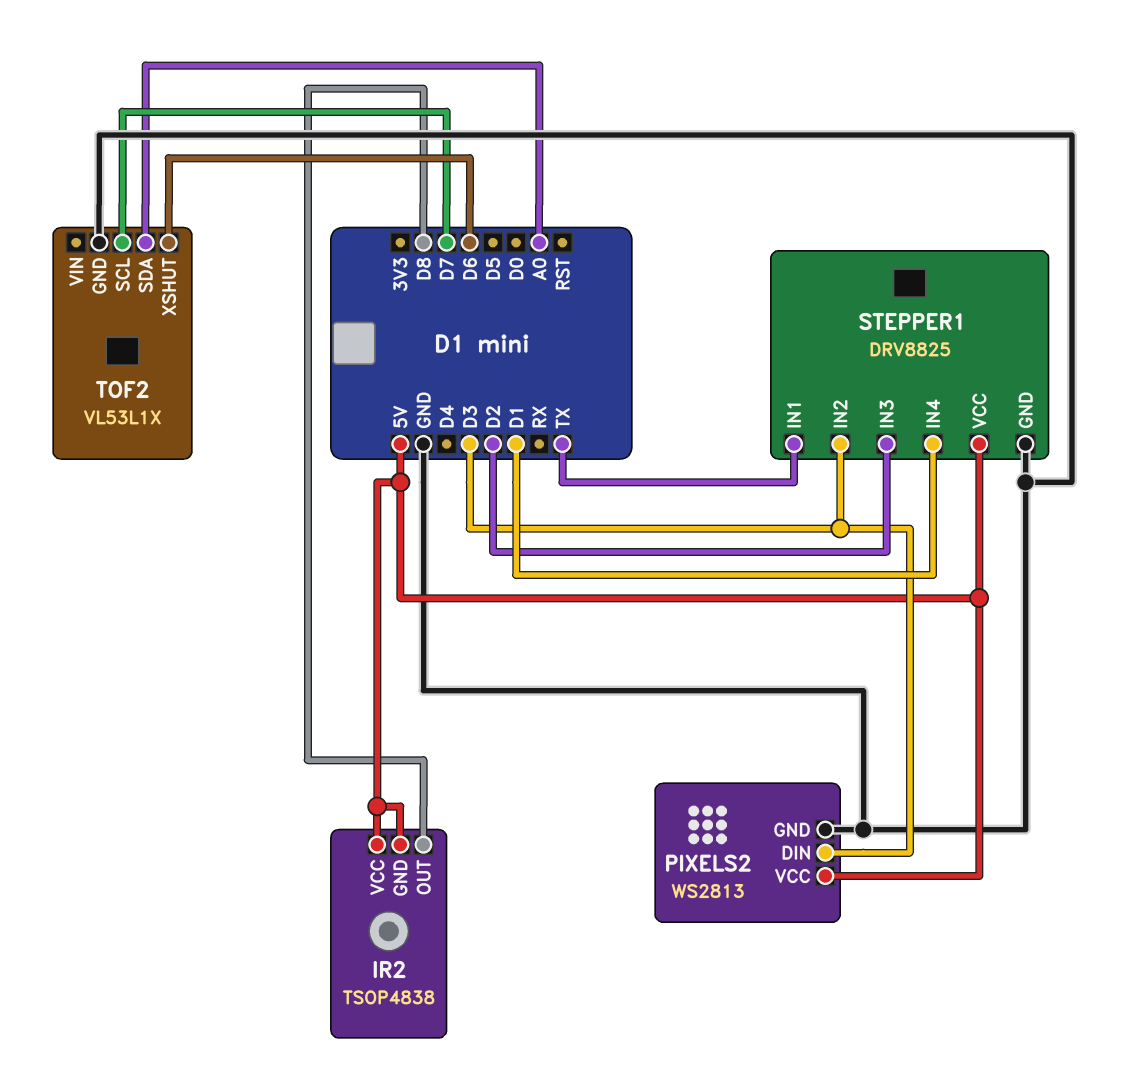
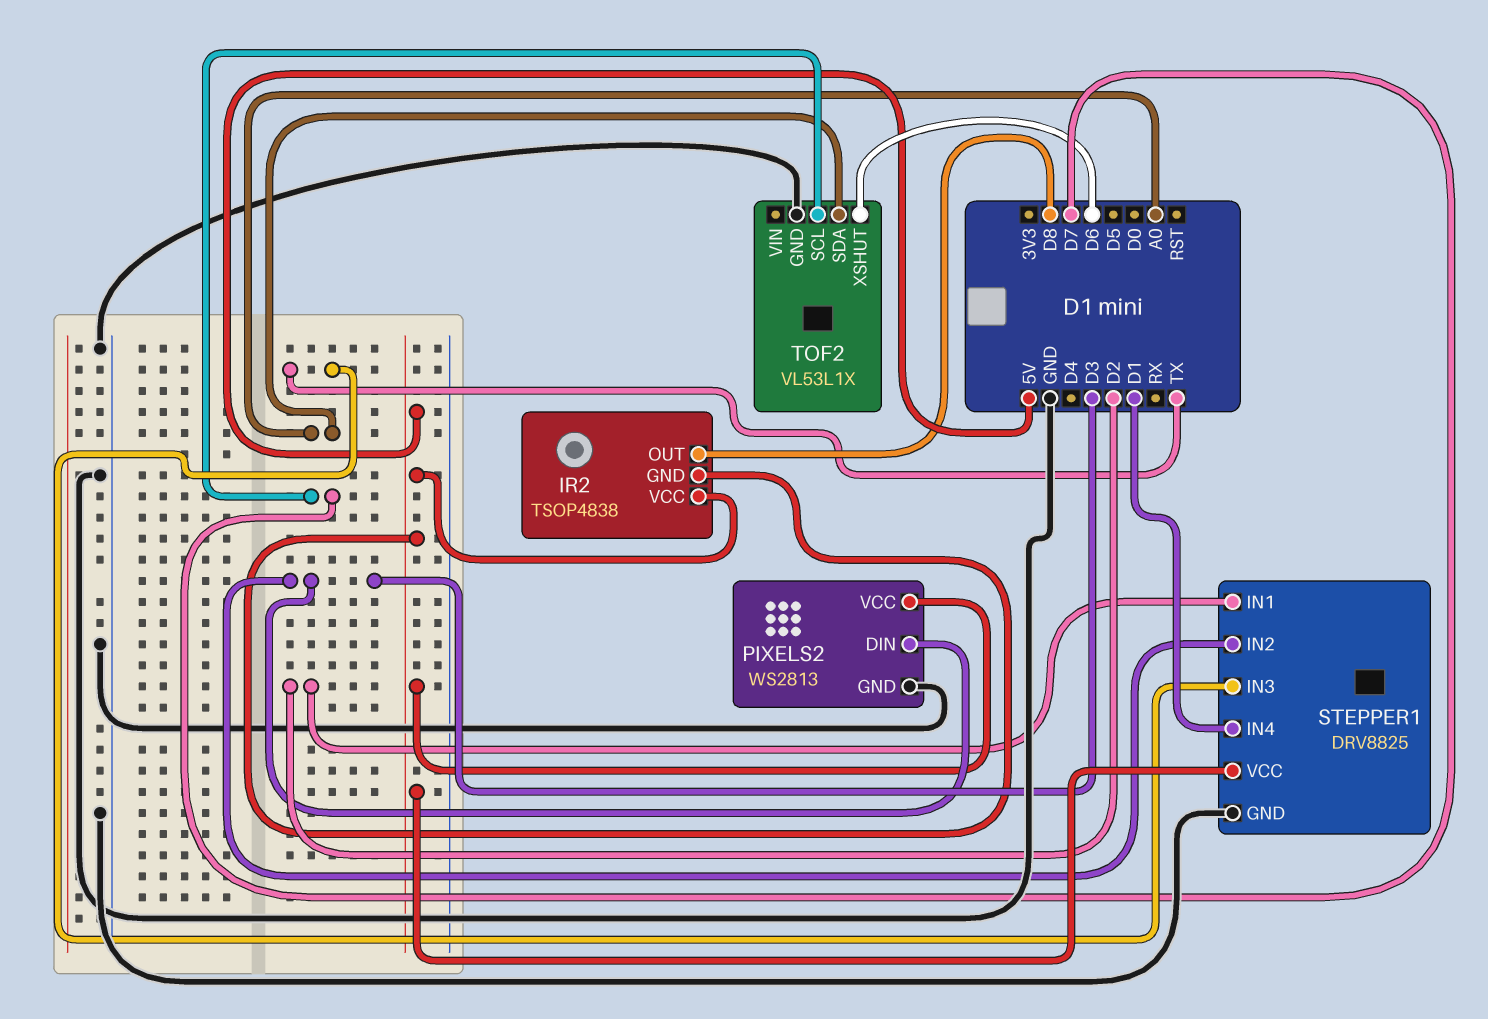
STEPPER1 pin IN1: TX -> D2
STEPPER1 pin IN3: D2 -> TX

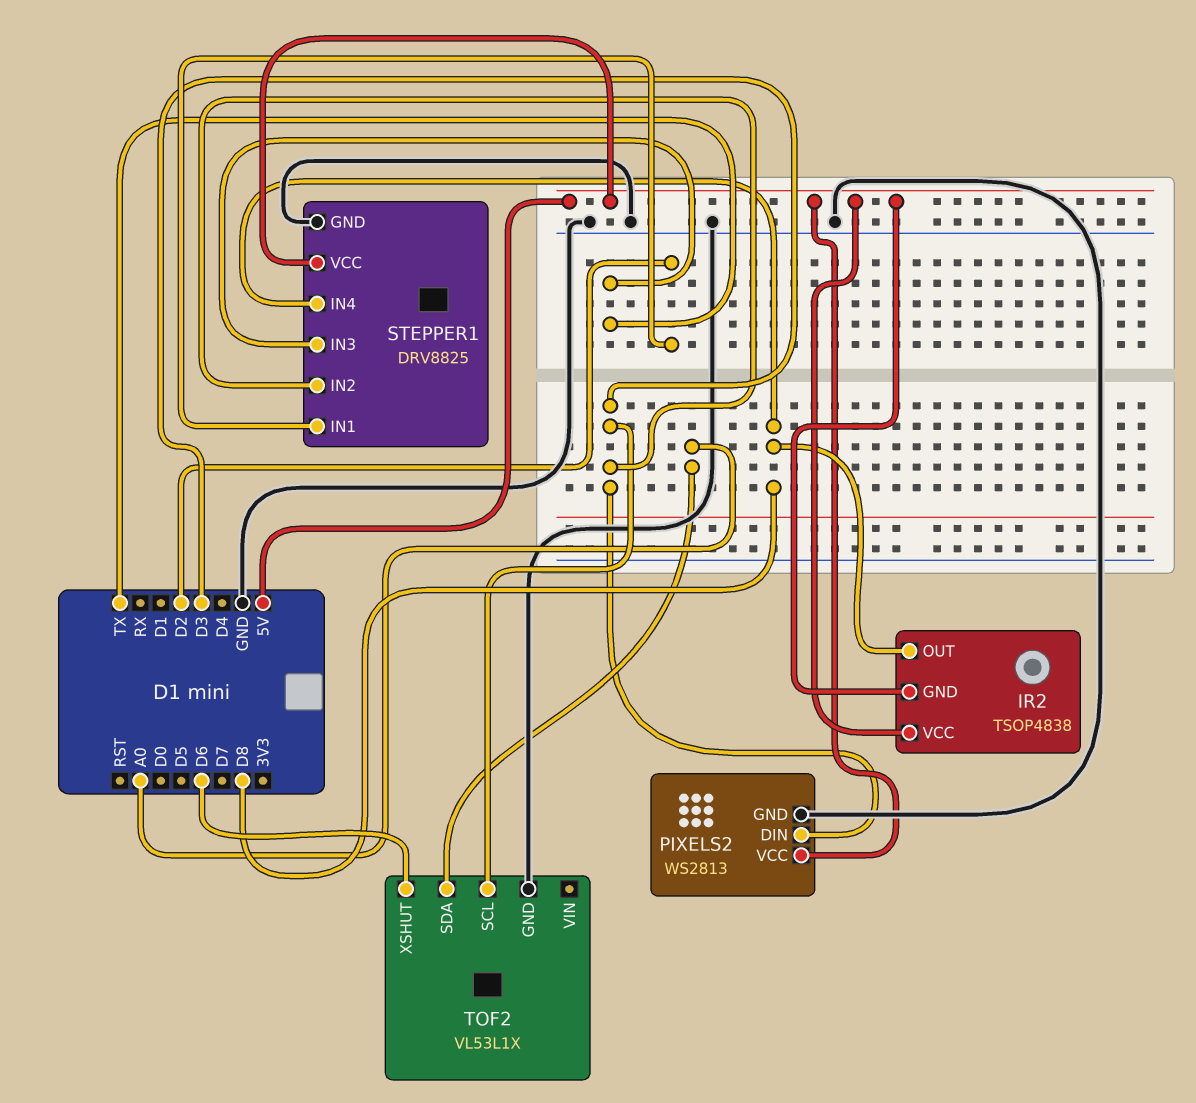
STEPPER1 pin IN4: D1 -> D8
TOF2 pin SCL: D7 -> D3

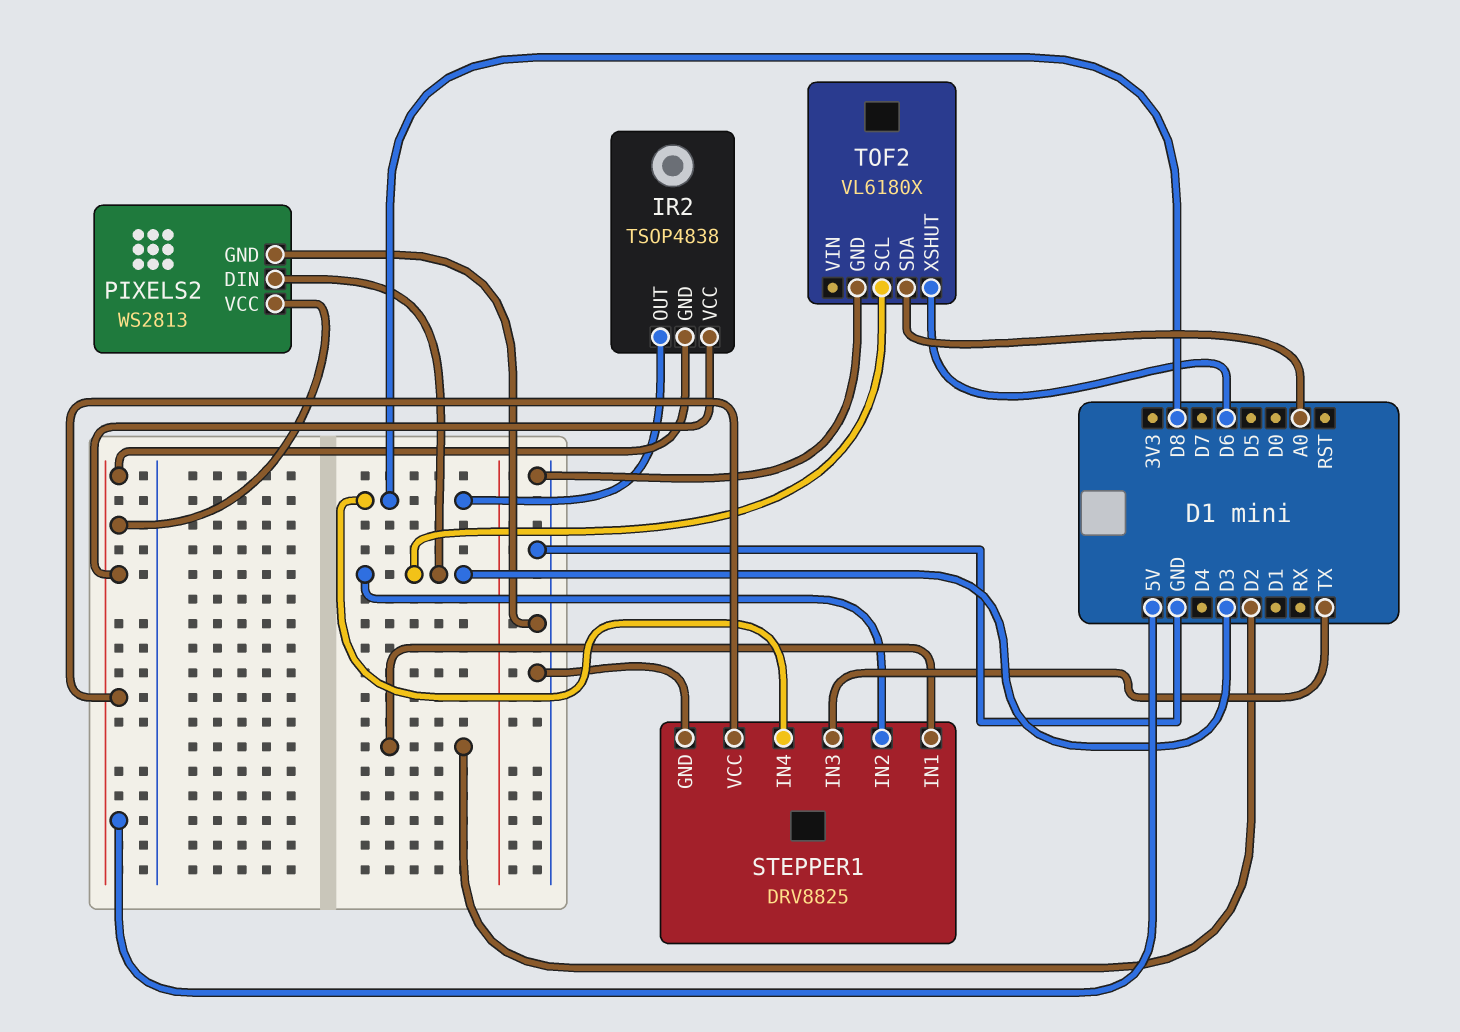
TOF2: VL53L1X -> VL6180X

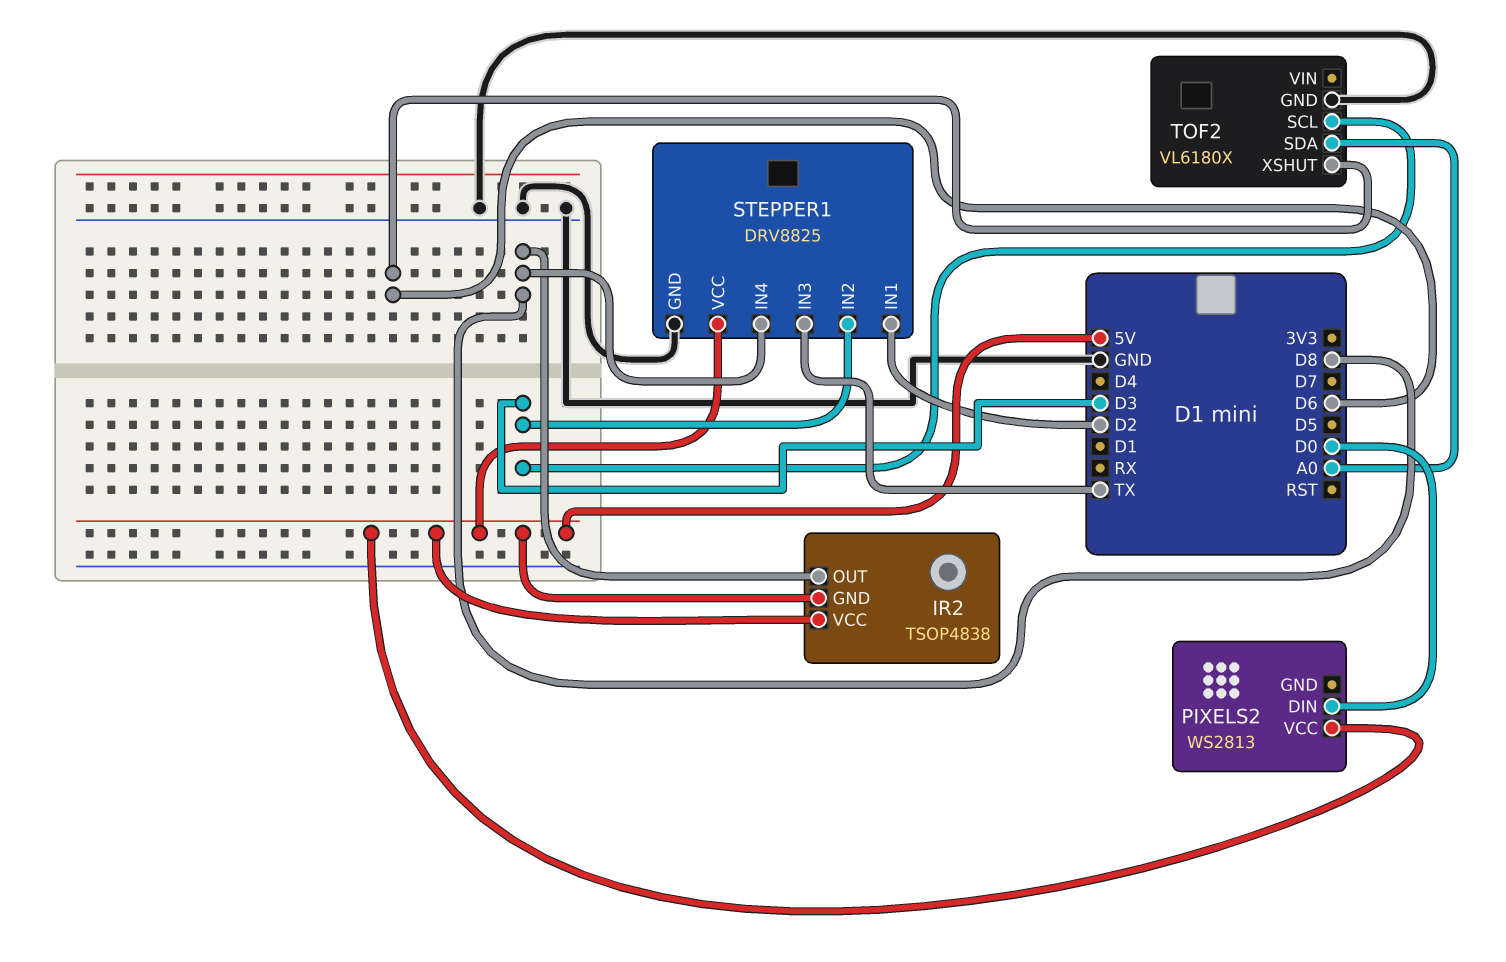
PIXELS2 pin DIN: D3 -> D0
PIXELS2 pin GND: GND -> none

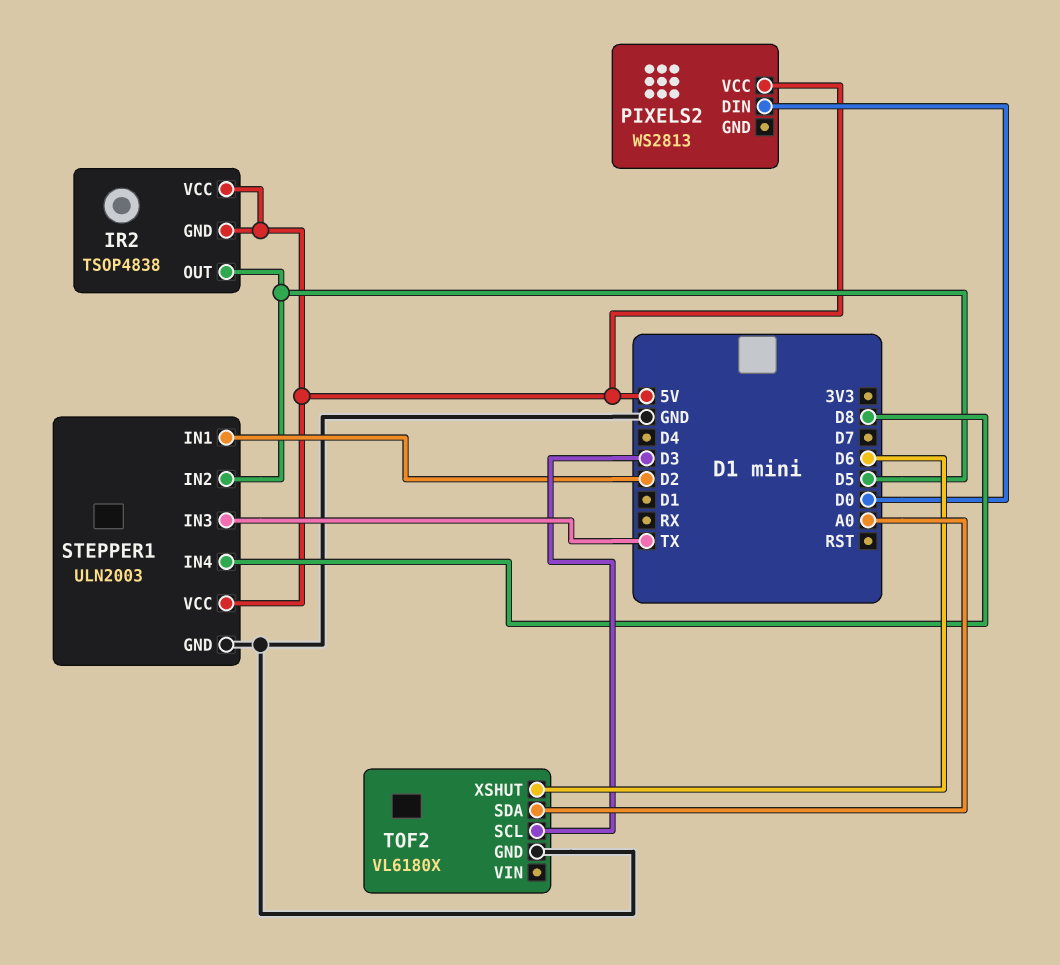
IR2 pin OUT: D8 -> D5
STEPPER1: DRV8825 -> ULN2003
STEPPER1 pin IN2: D3 -> D5

